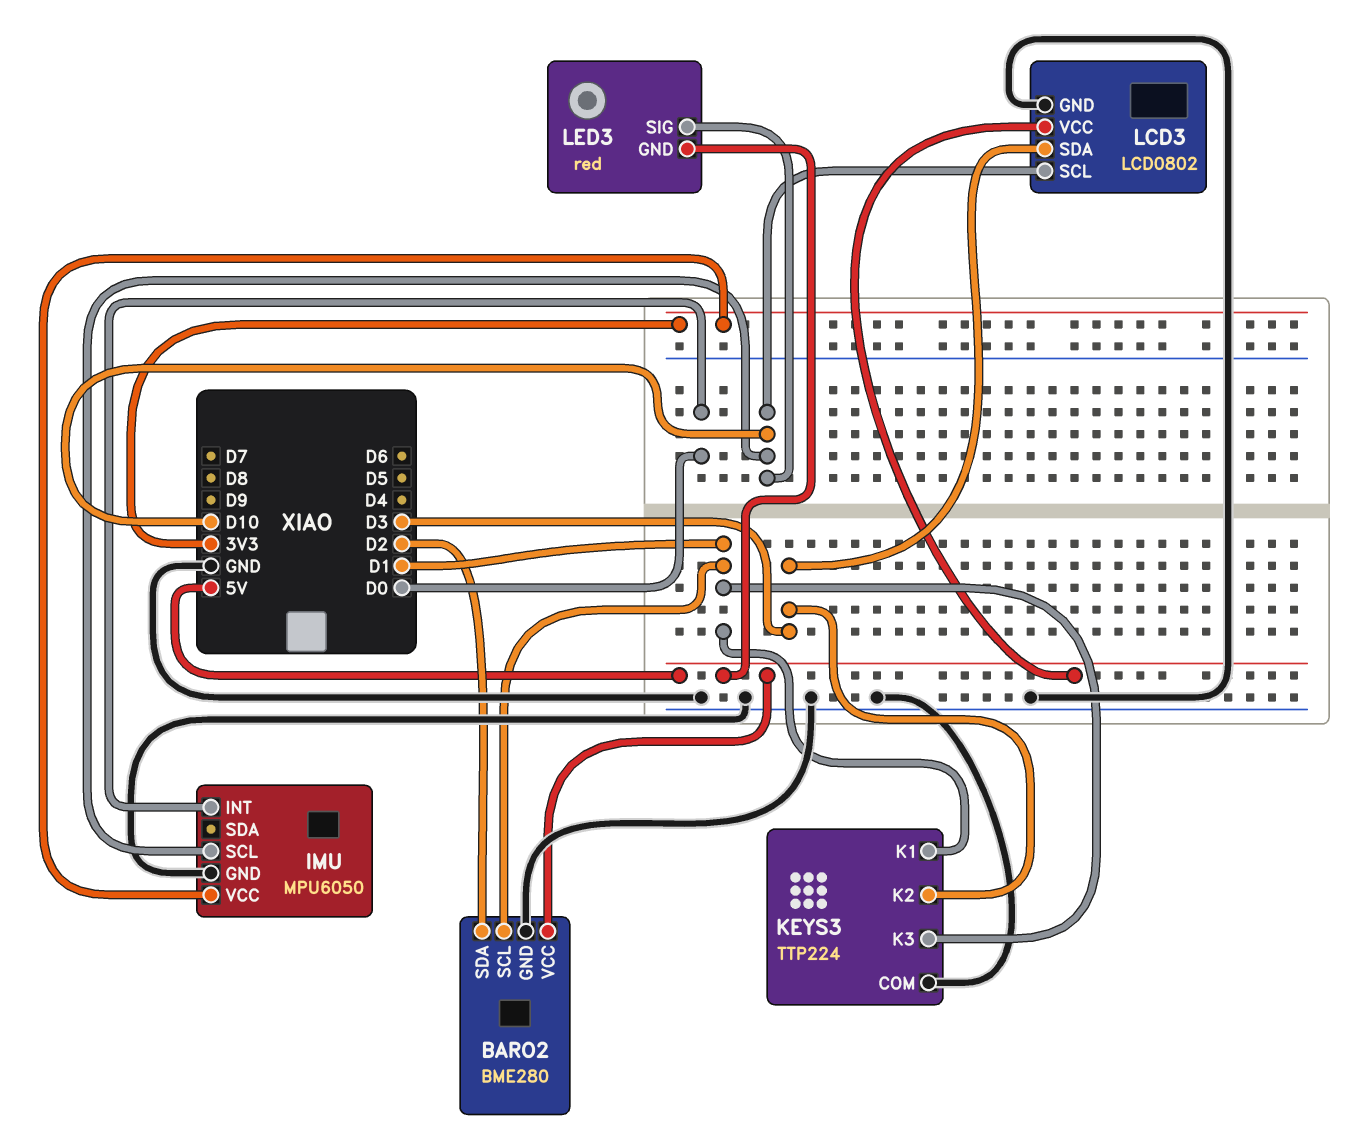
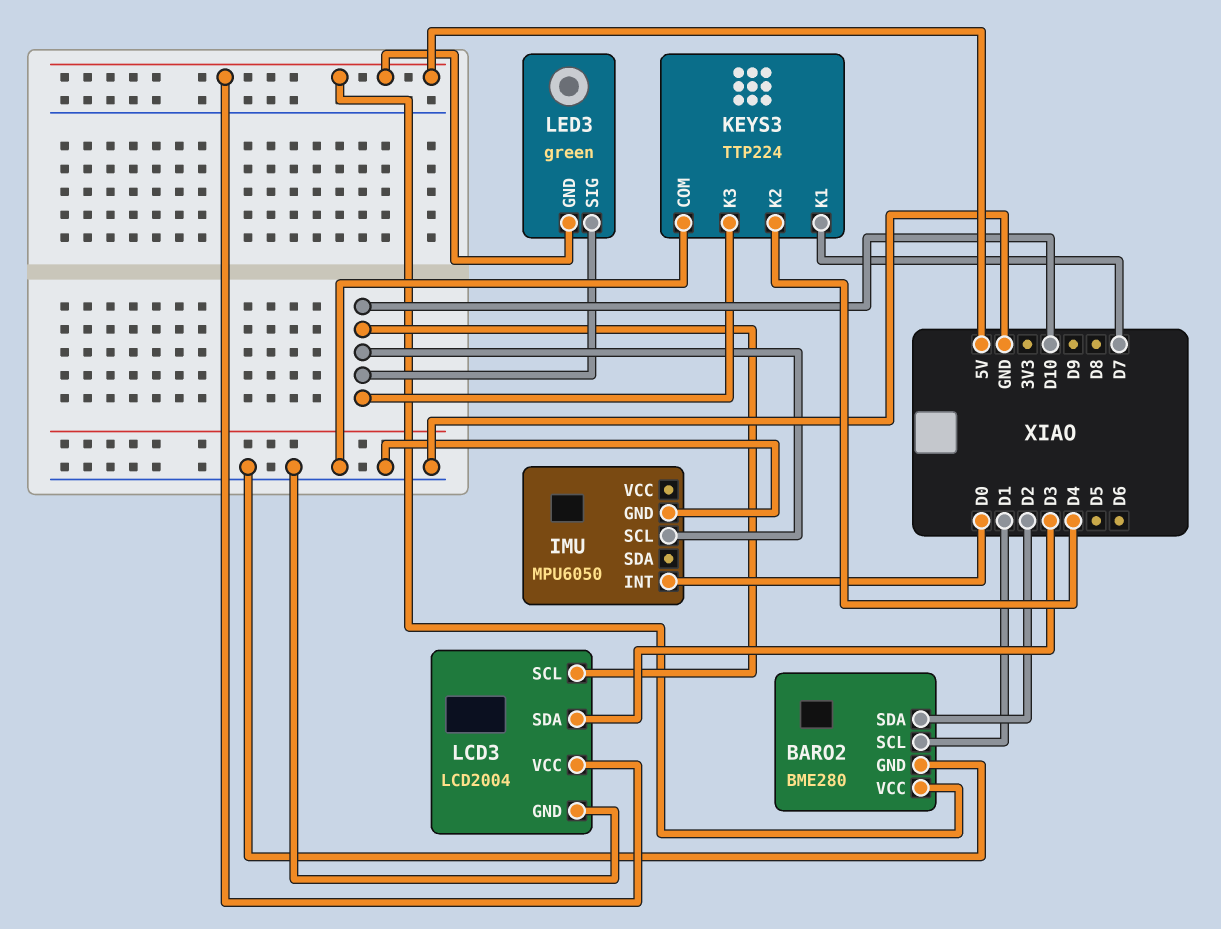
IMU pin VCC: 3V3 -> none
KEYS3 pin K1: D1 -> D7
KEYS3 pin K2: D3 -> D4
KEYS3 pin K3: D1 -> D10
LCD3: LCD0802 -> LCD2004
LED3: red -> green

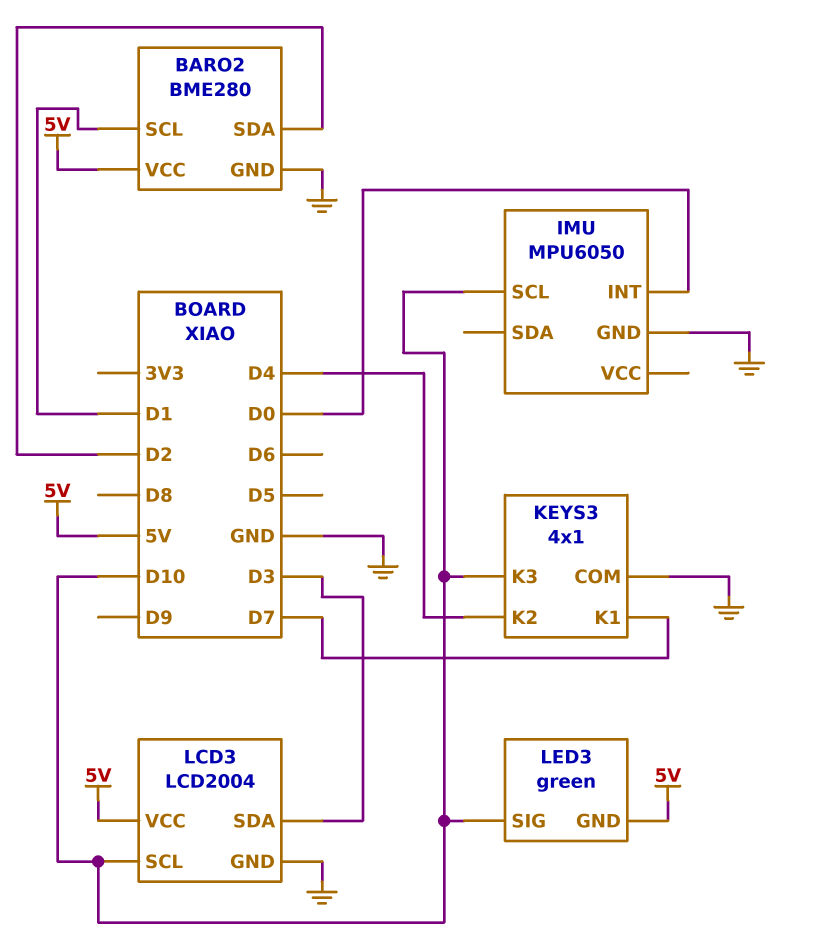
KEYS3: TTP224 -> 4x1

